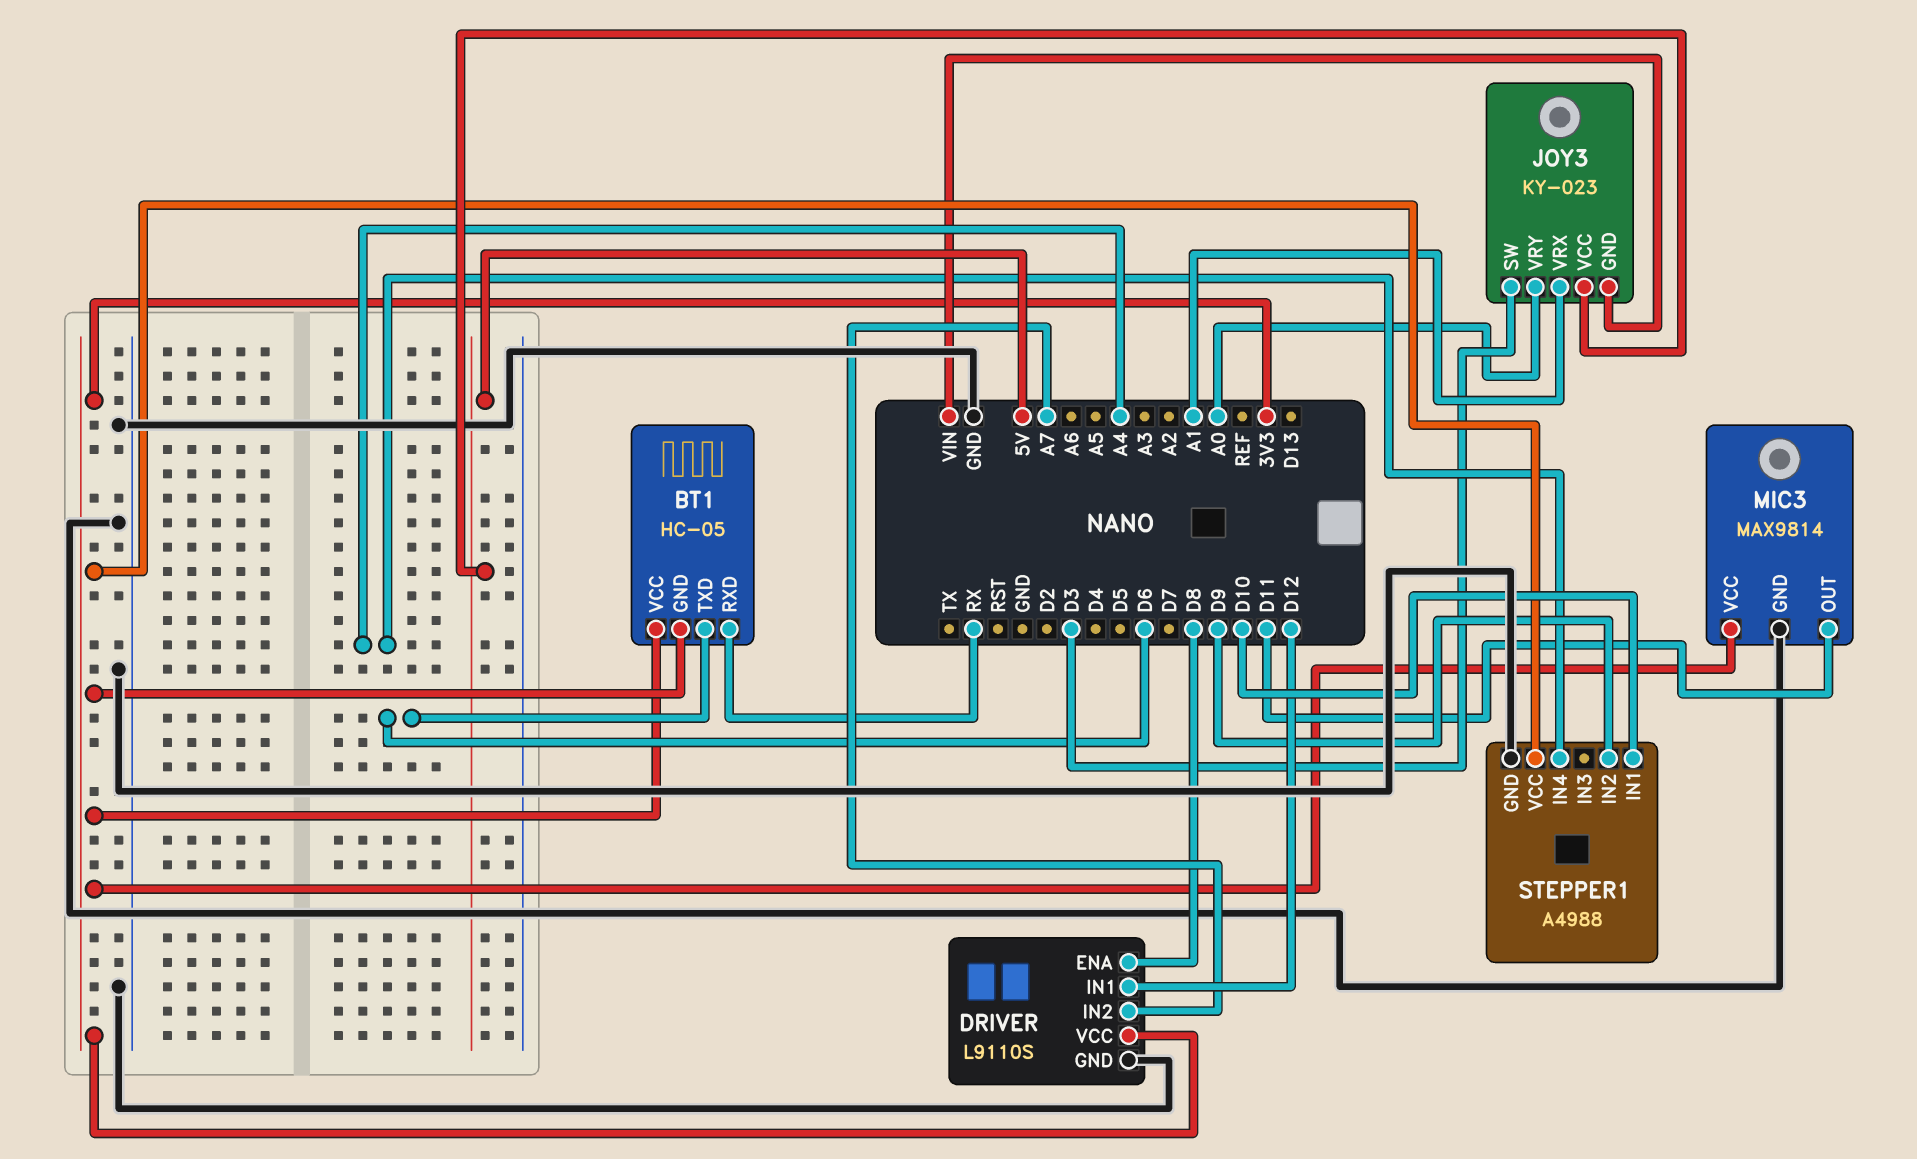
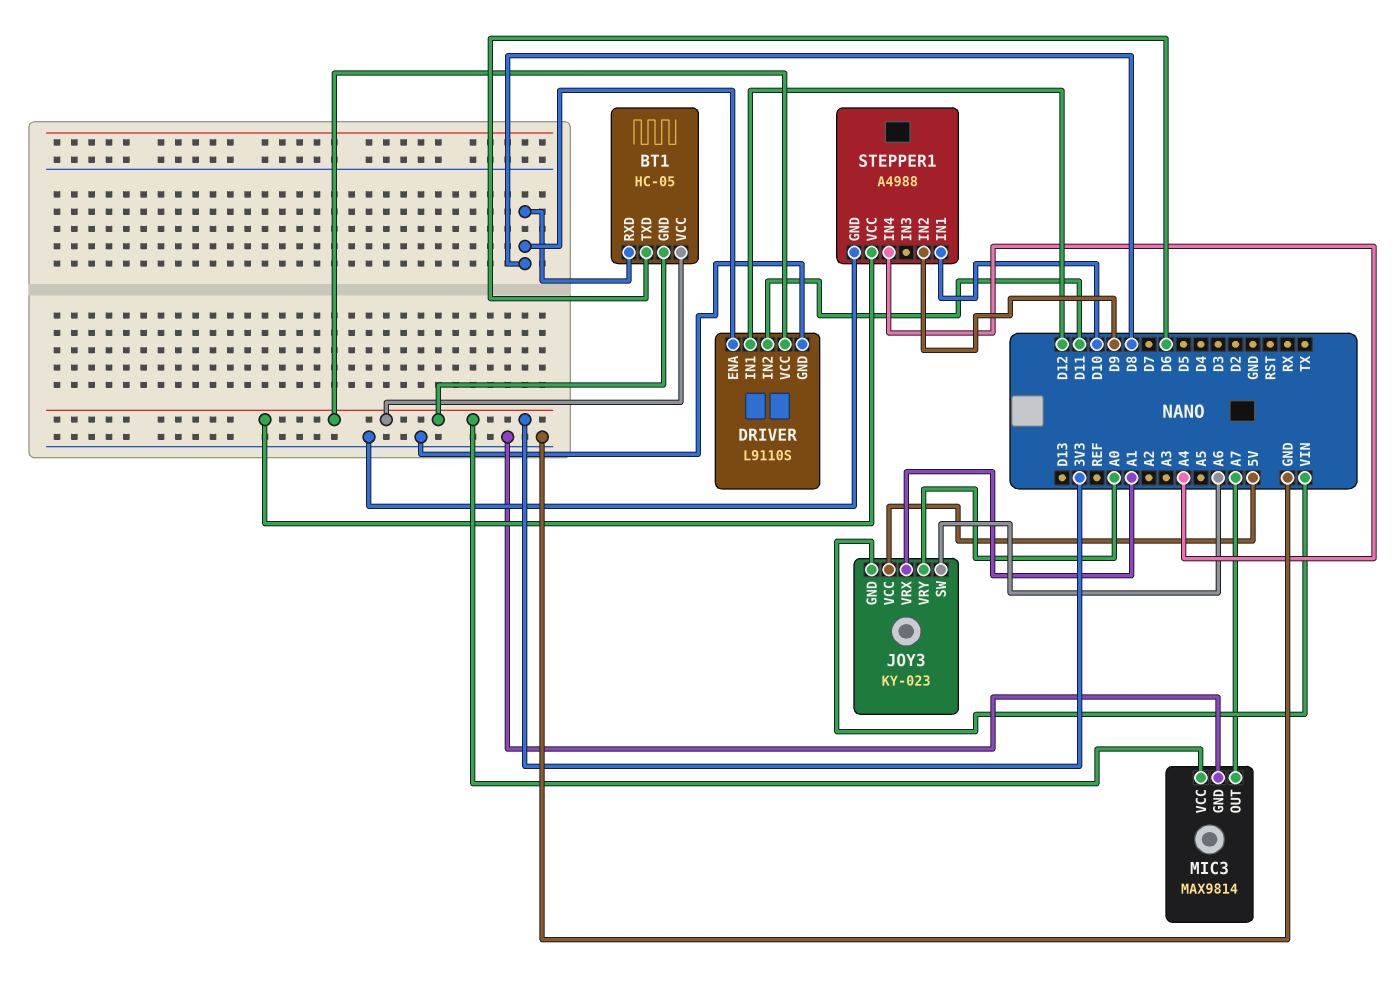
BT1 pin RXD: RX -> D8
DRIVER pin IN2: A7 -> D11
JOY3 pin SW: D3 -> A6
MIC3 pin OUT: D11 -> A7

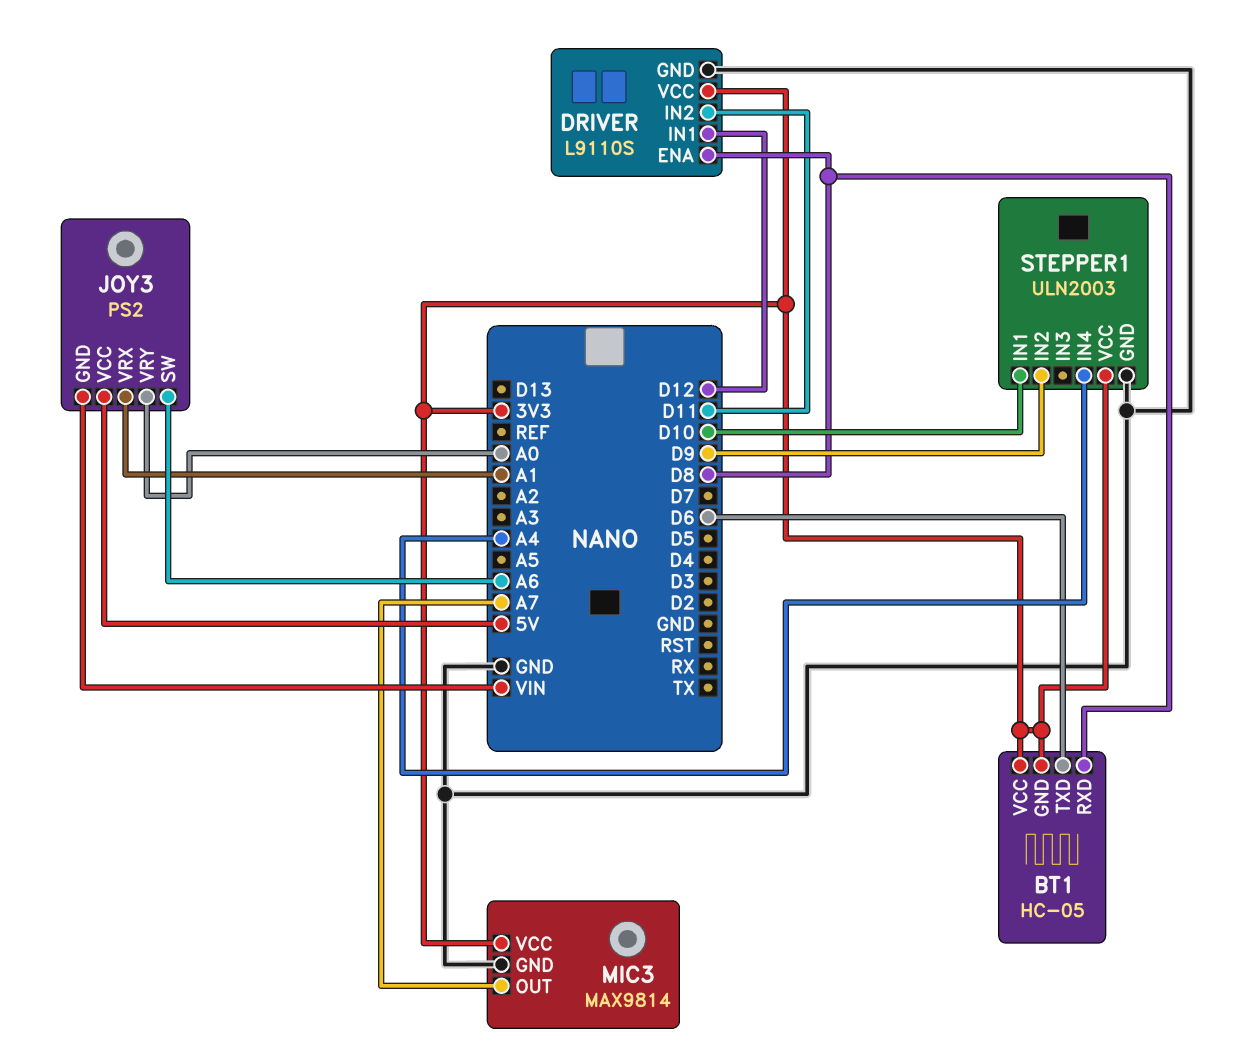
JOY3: KY-023 -> PS2
STEPPER1: A4988 -> ULN2003

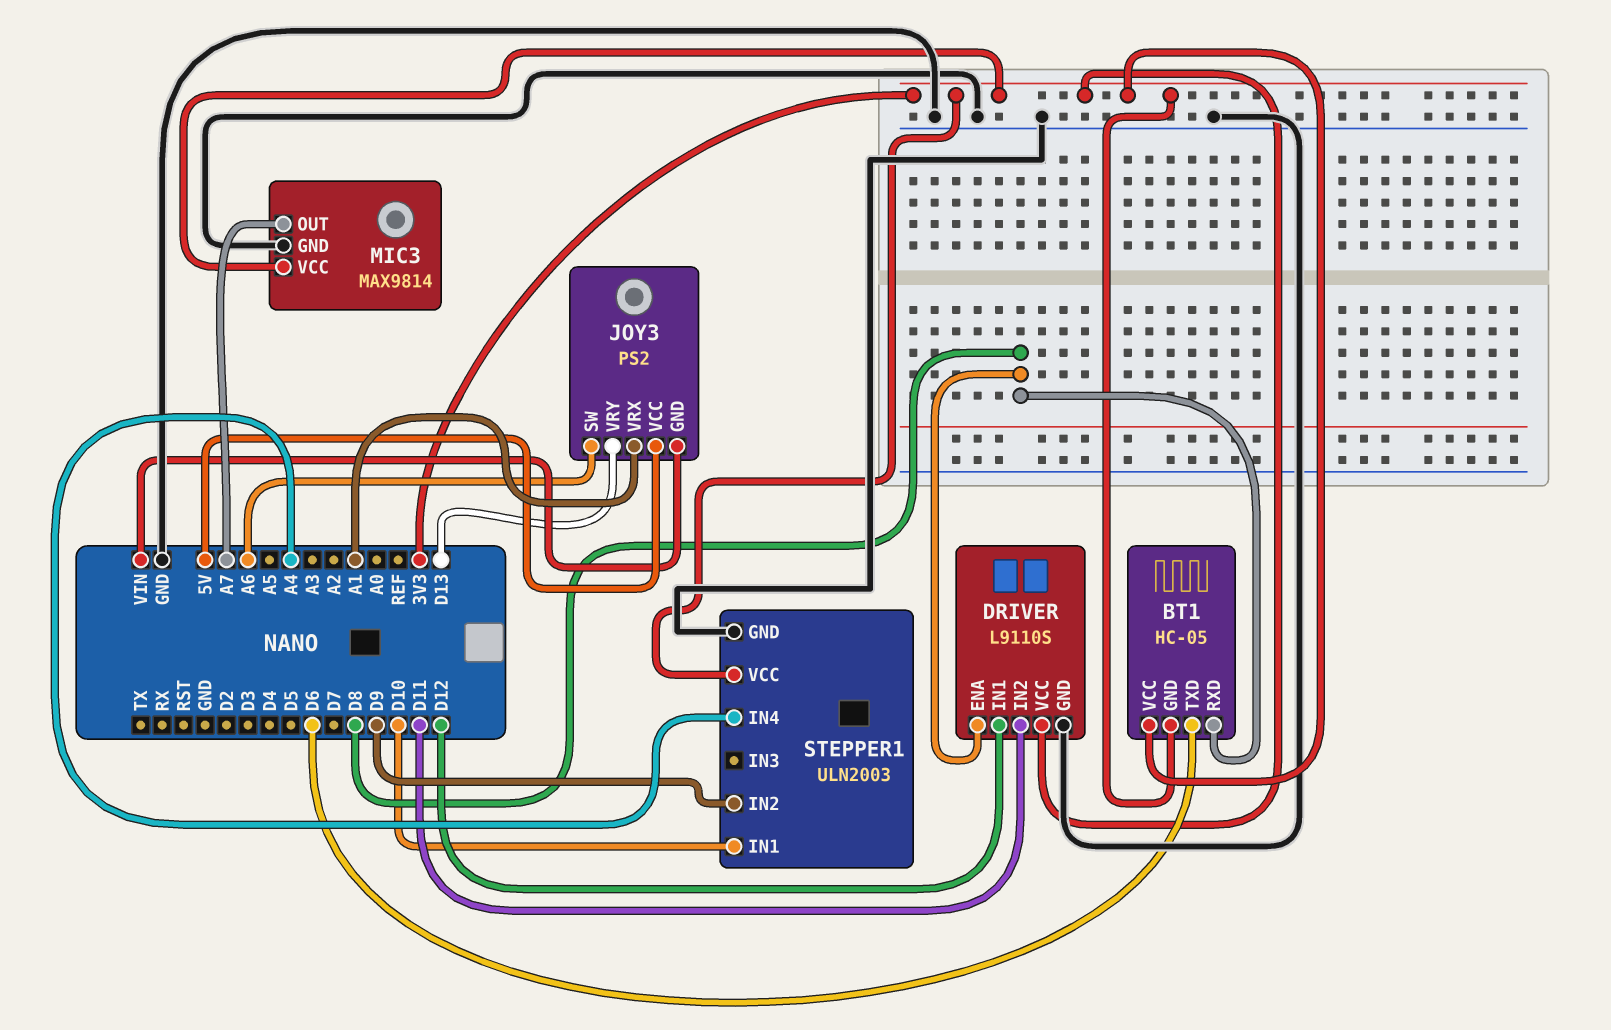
JOY3 pin VRY: A0 -> D13

